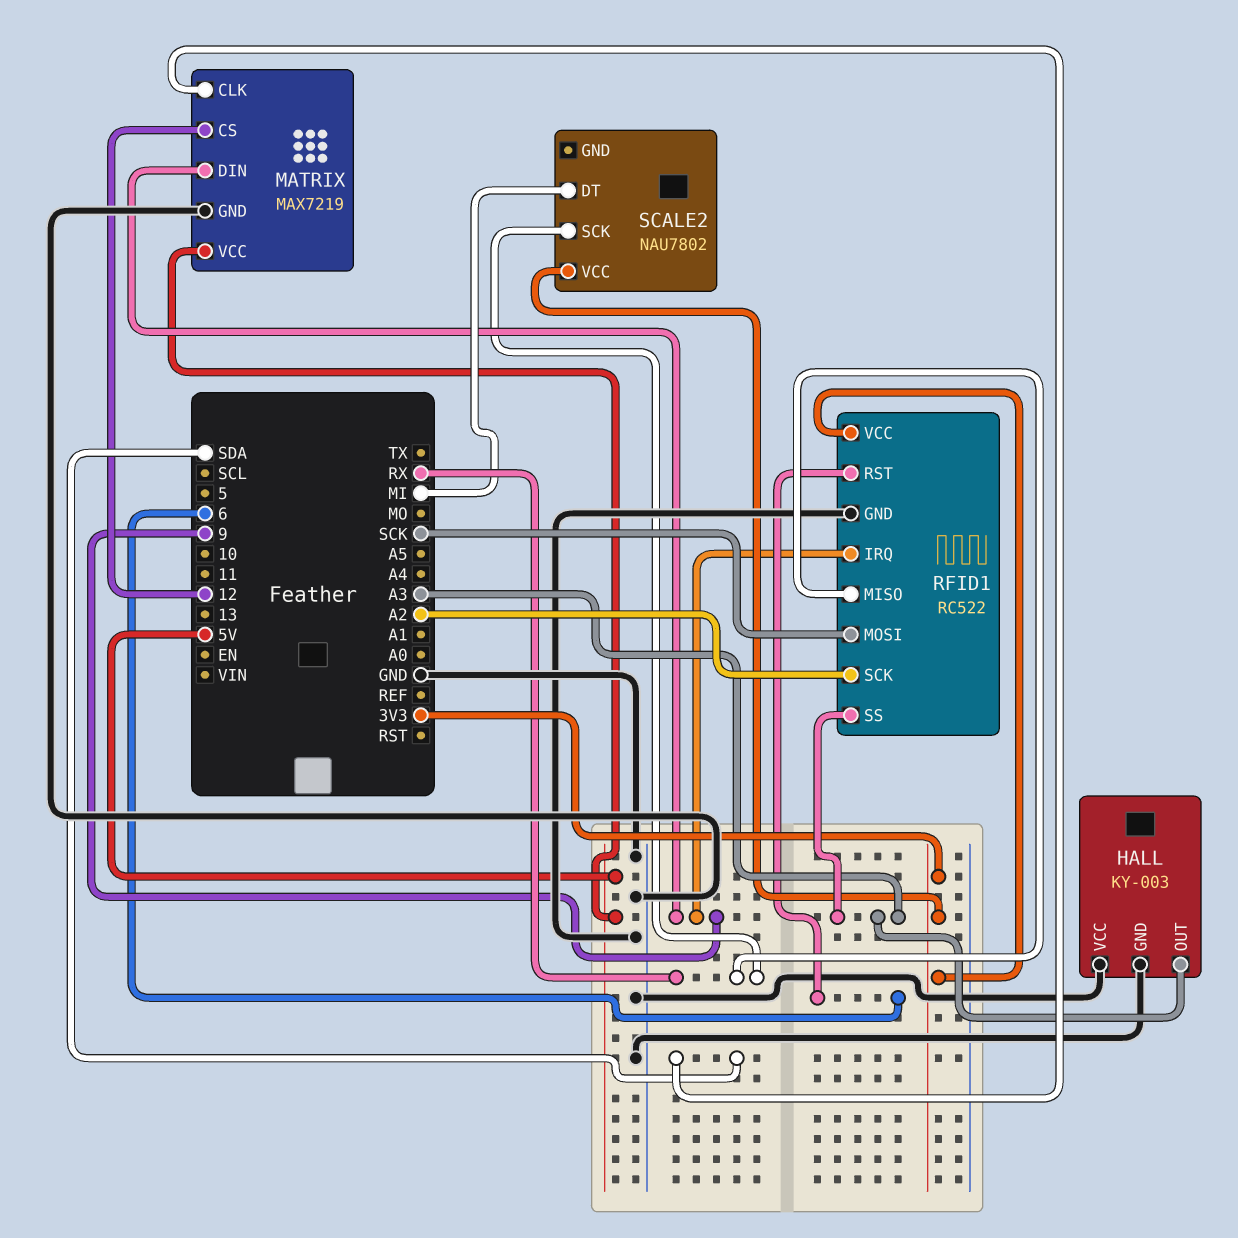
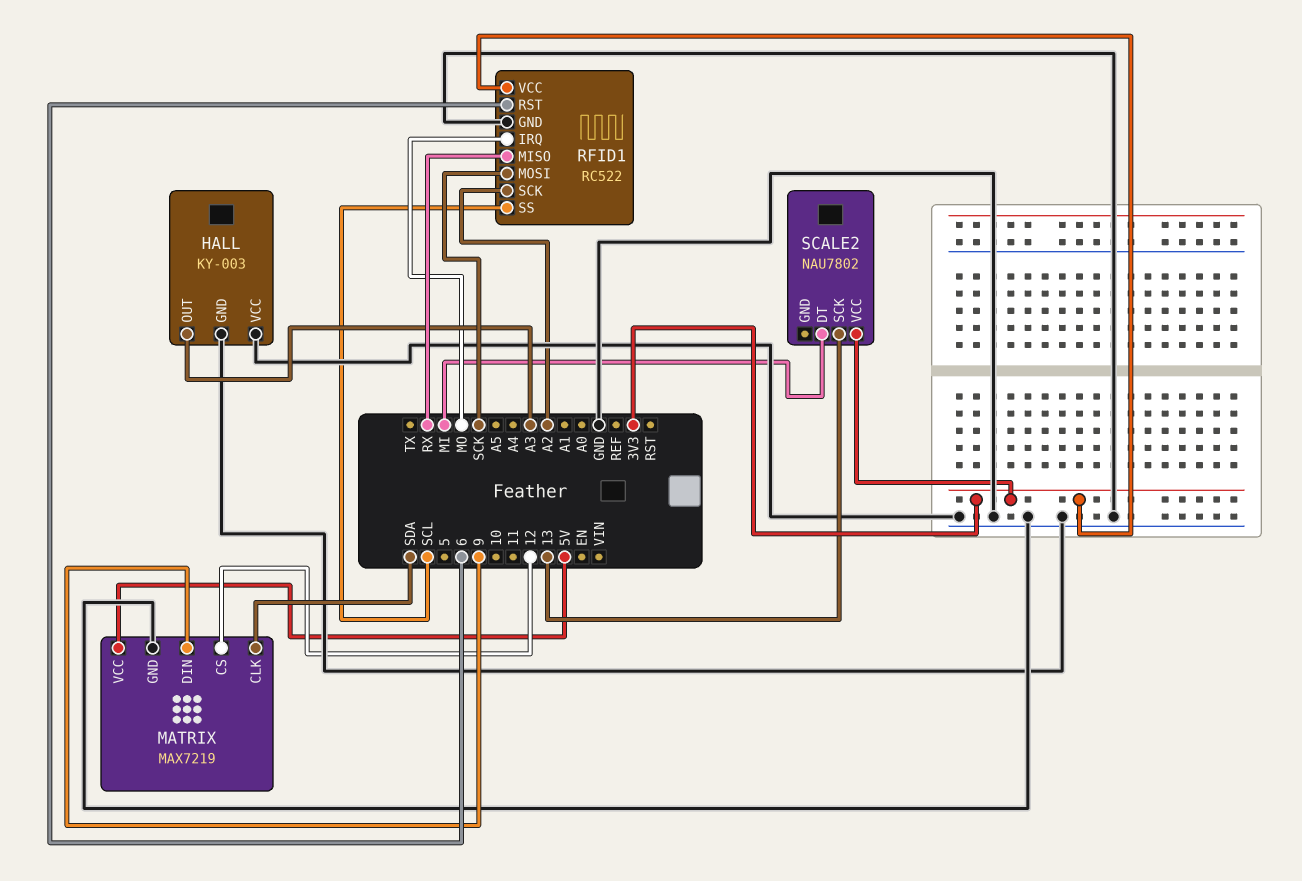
RFID1 pin IRQ: 9 -> MO
RFID1 pin SS: A3 -> SCL
SCALE2 pin SCK: RX -> 13

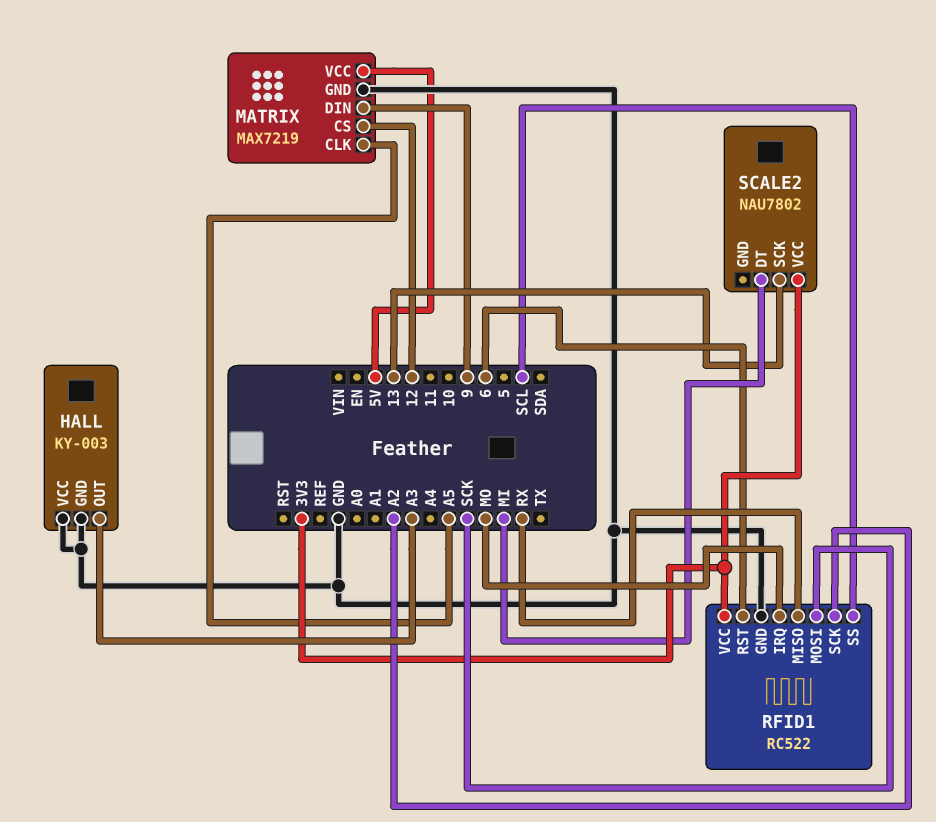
MATRIX pin CLK: SDA -> A5

